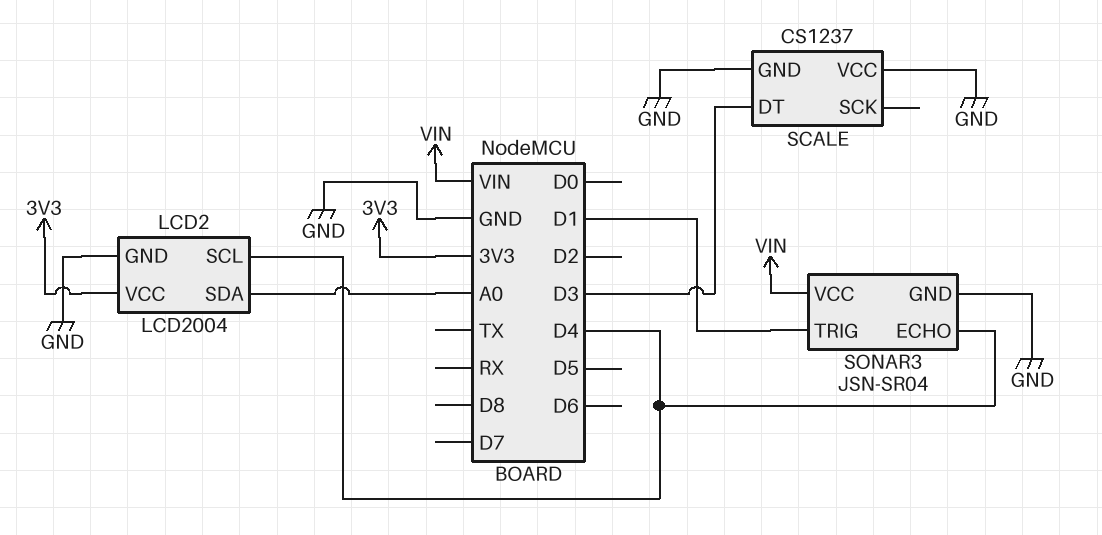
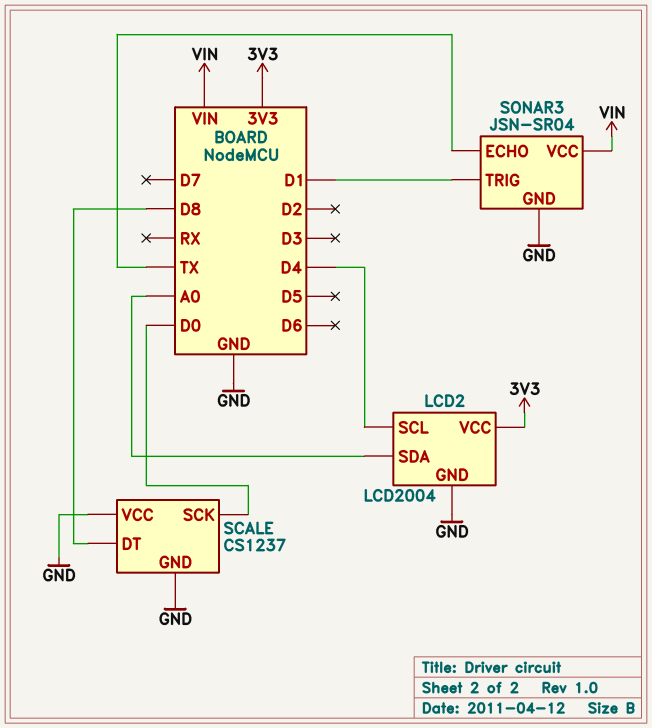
SCALE pin DT: D3 -> D8
SCALE pin SCK: none -> D0
SONAR3 pin ECHO: D4 -> TX

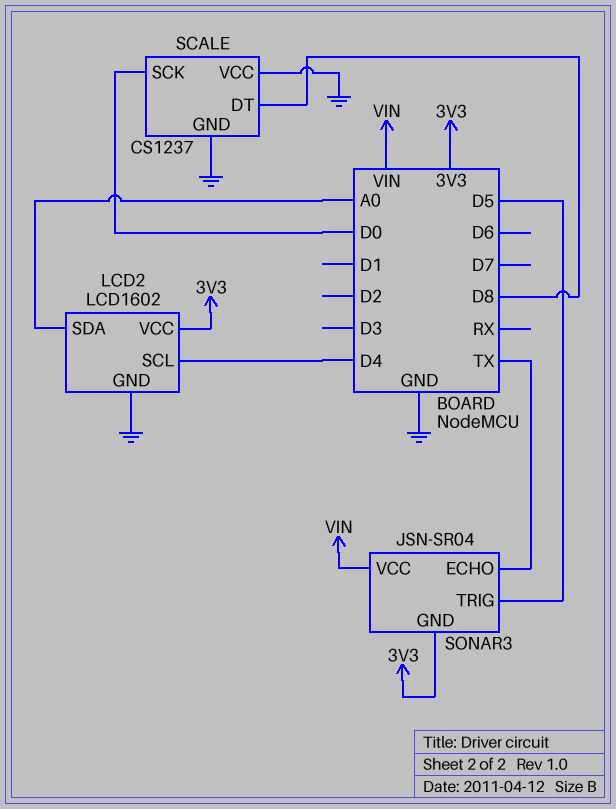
LCD2: LCD2004 -> LCD1602
SONAR3 pin GND: GND -> 3V3
SONAR3 pin TRIG: D1 -> D5

